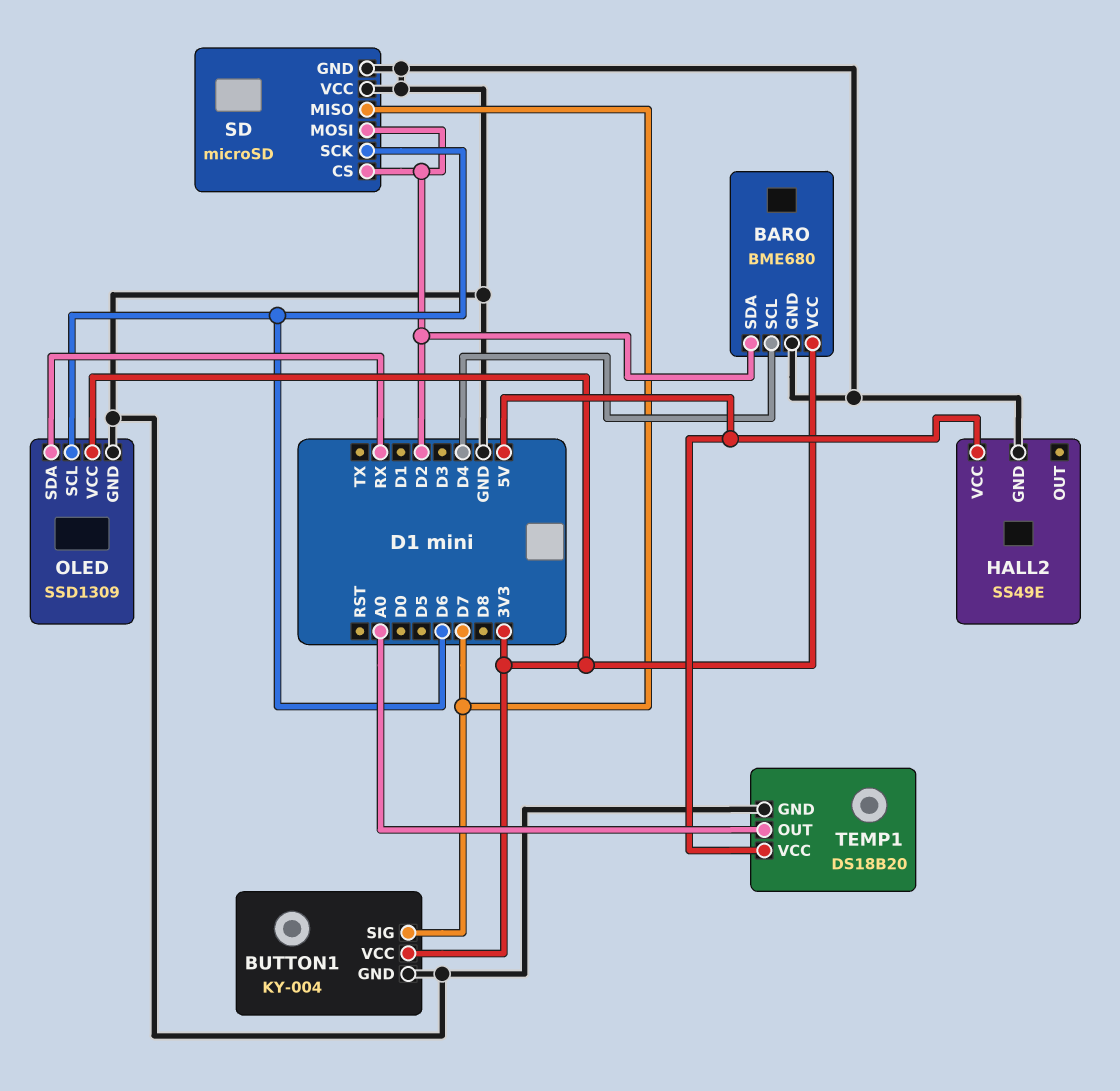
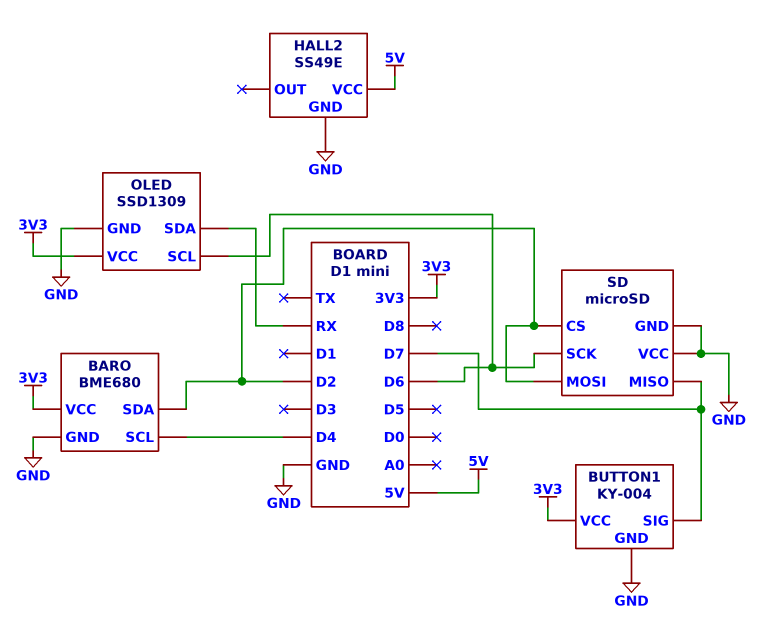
TEMP1: DS18B20 -> none
TEMP1 pin GND: GND -> none
TEMP1 pin OUT: A0 -> none
TEMP1 pin VCC: 5V -> none

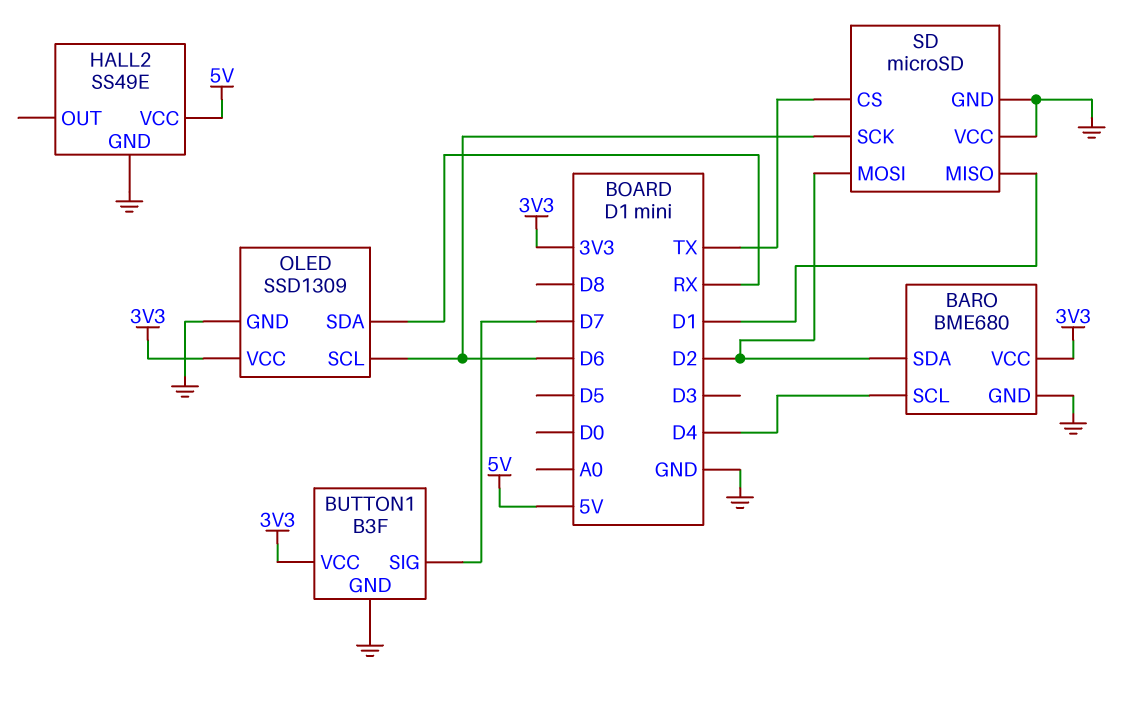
BUTTON1: KY-004 -> B3F
SD pin CS: D2 -> TX
SD pin MISO: D7 -> D1

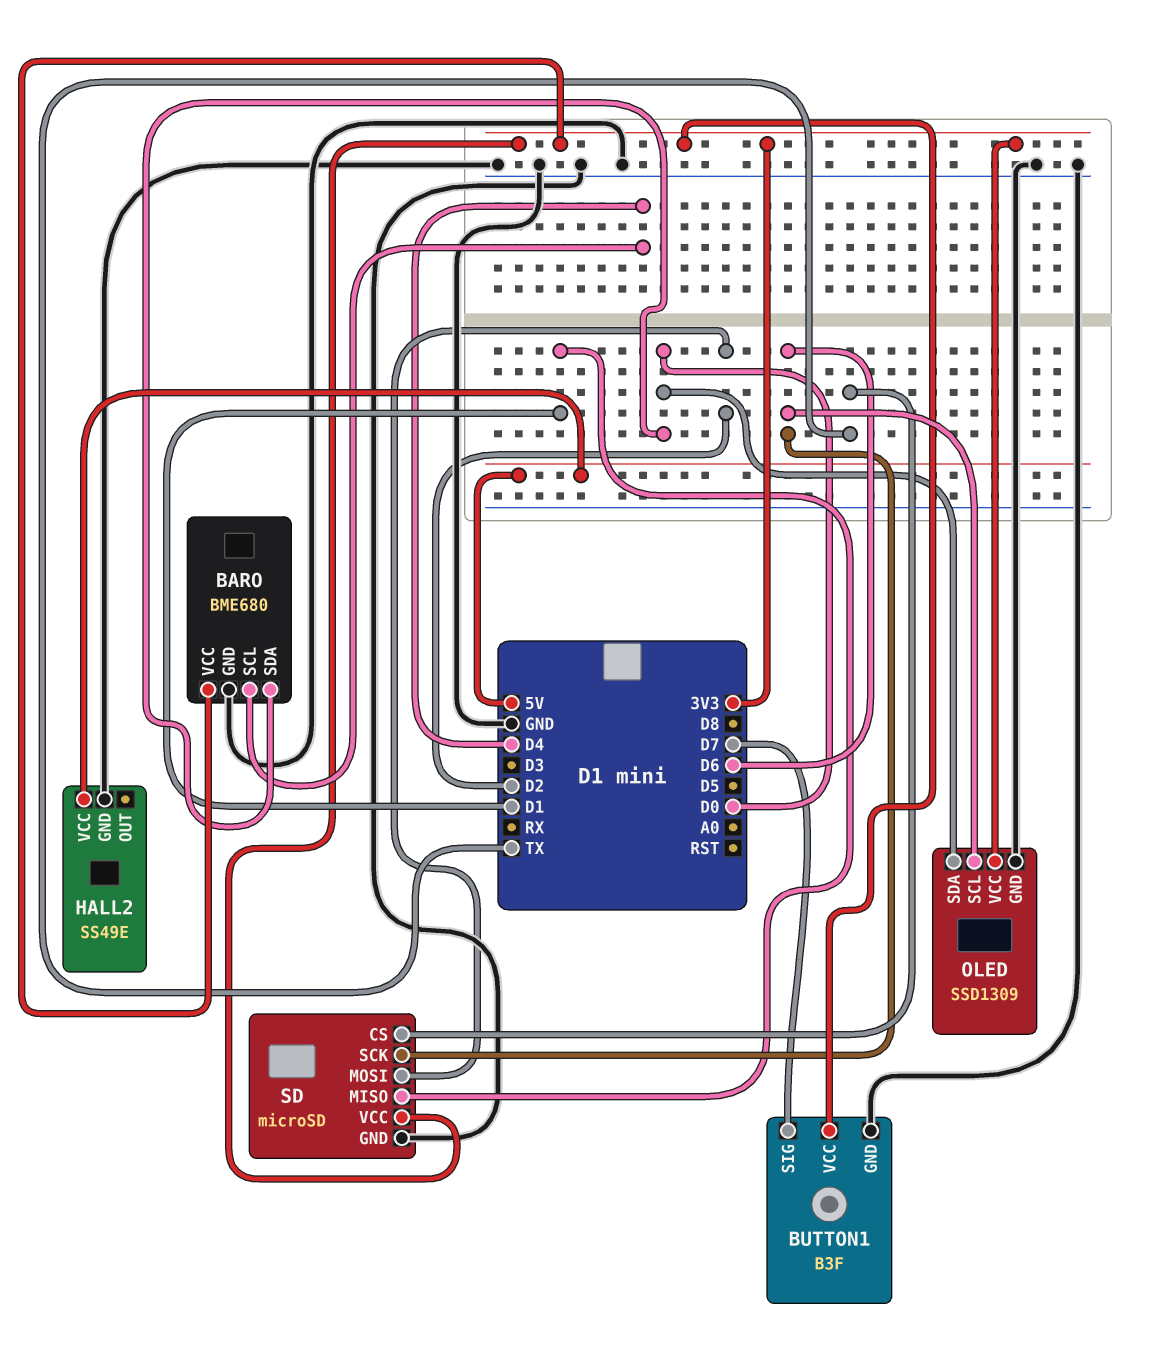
BARO pin SDA: D2 -> D0
OLED pin SDA: RX -> D0
SD pin VCC: GND -> 3V3

